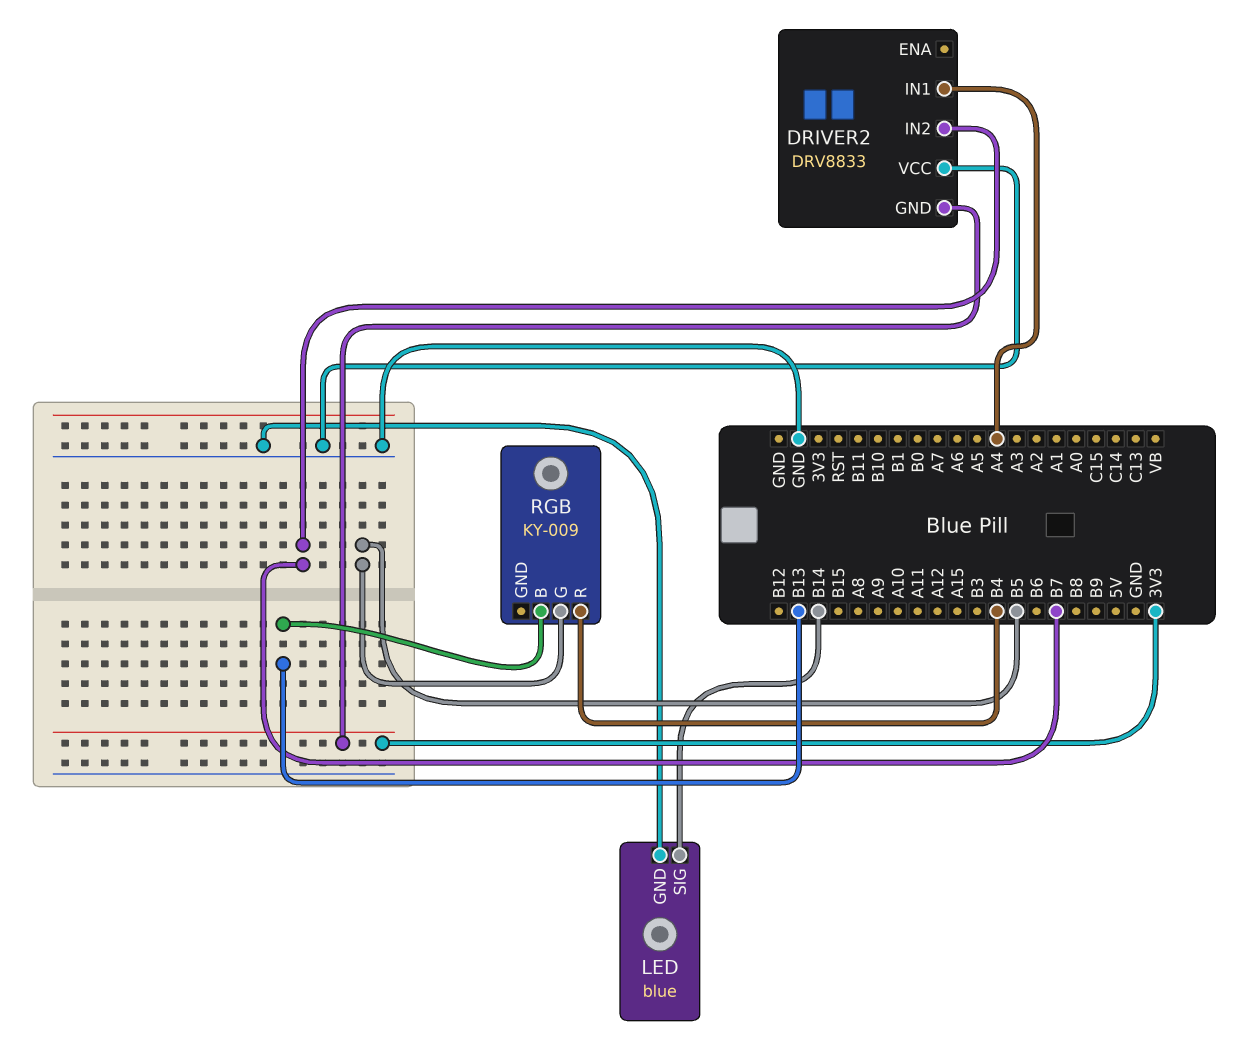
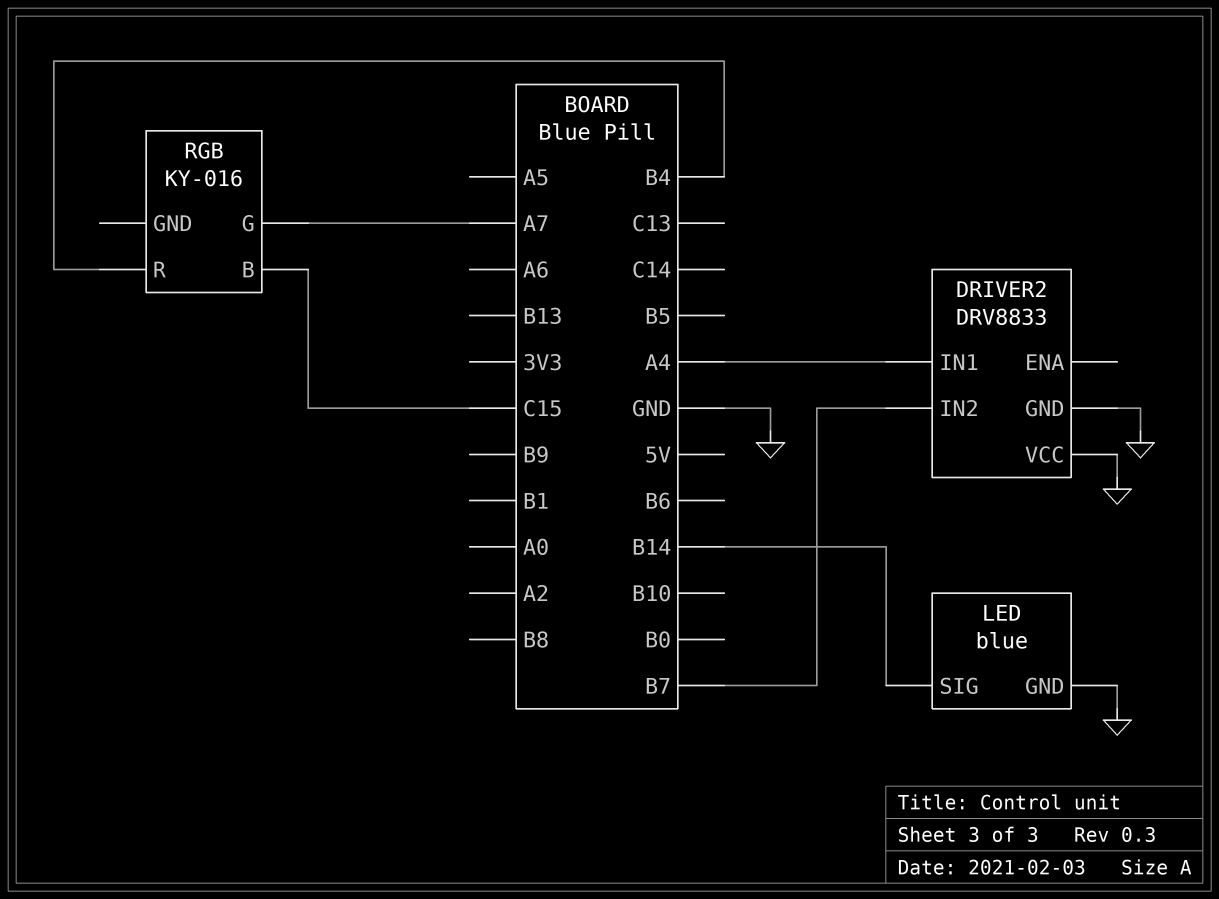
DRIVER2 pin GND: 3V3 -> GND
RGB: KY-009 -> KY-016
RGB pin B: B13 -> C15
RGB pin G: B5 -> A7

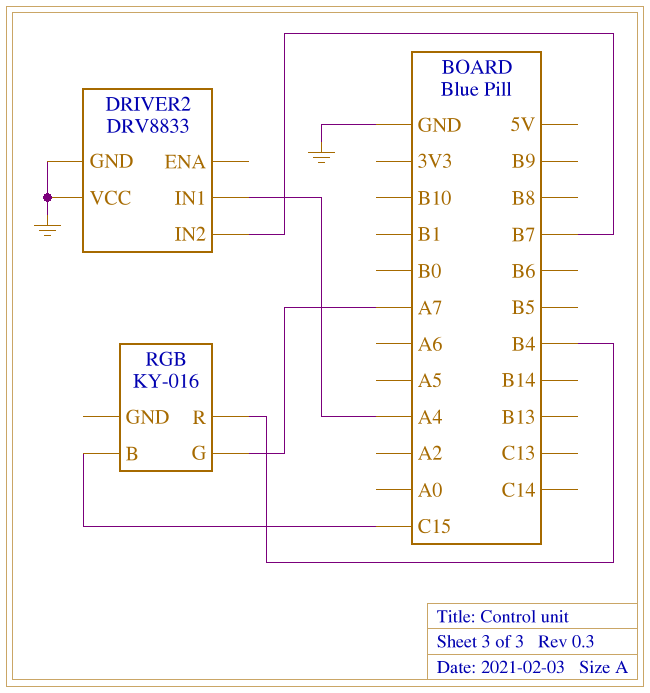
LED: blue -> none
LED pin GND: GND -> none
LED pin SIG: B14 -> none

